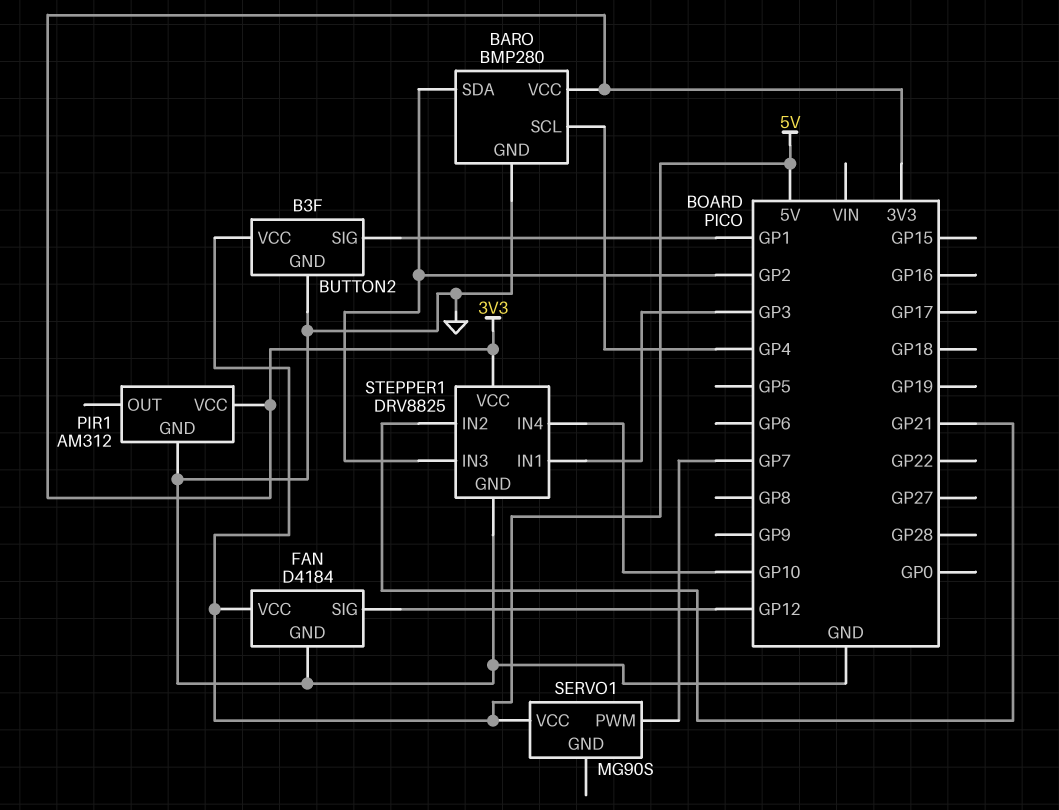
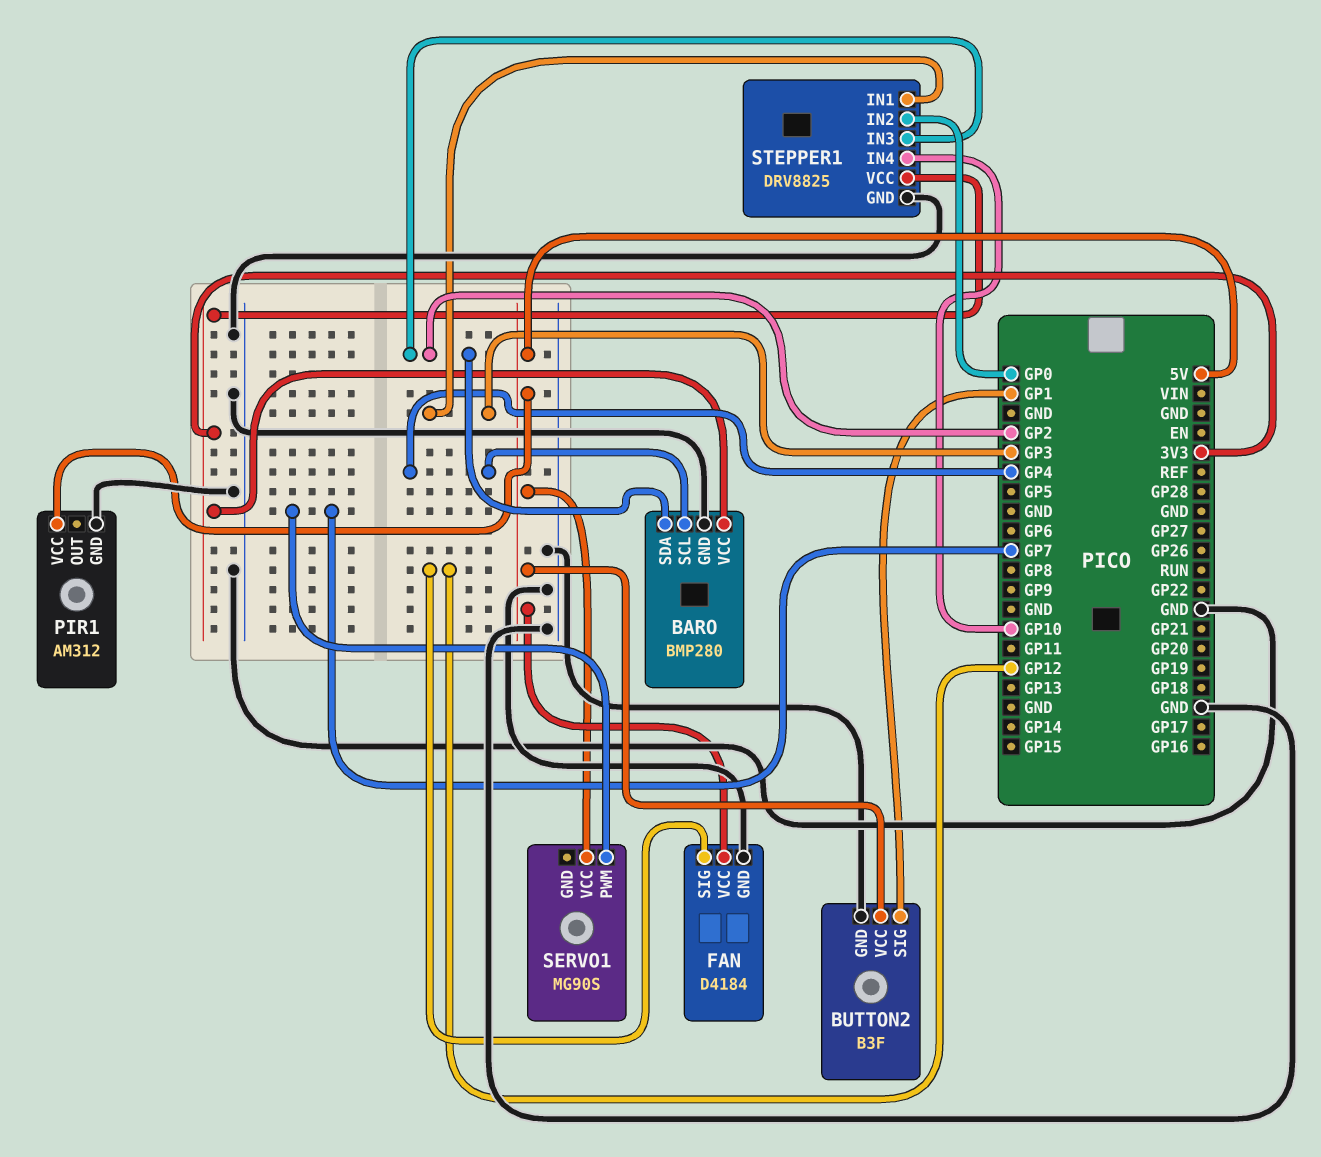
PIR1 pin VCC: 3V3 -> 5V
STEPPER1 pin IN2: GP21 -> GP0

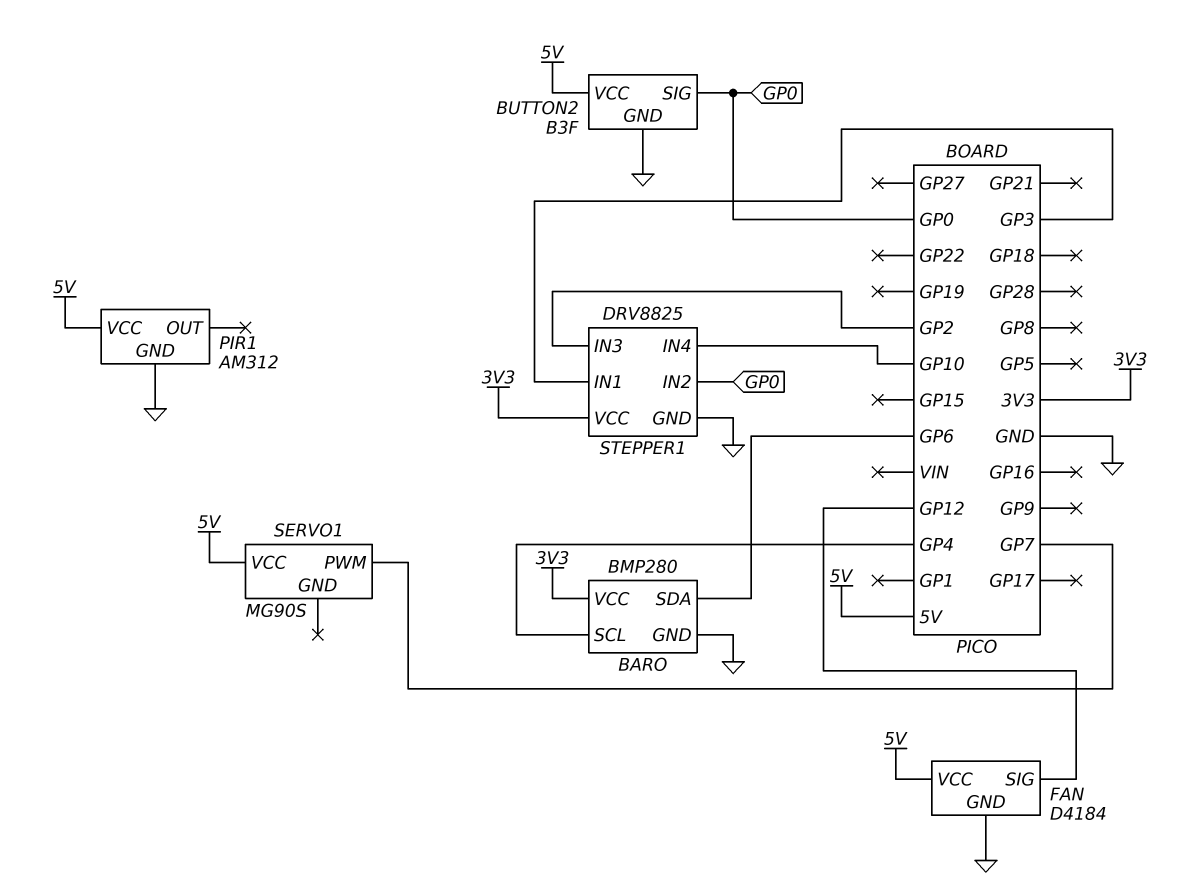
BARO pin SDA: GP2 -> GP6
BUTTON2 pin SIG: GP1 -> GP0

